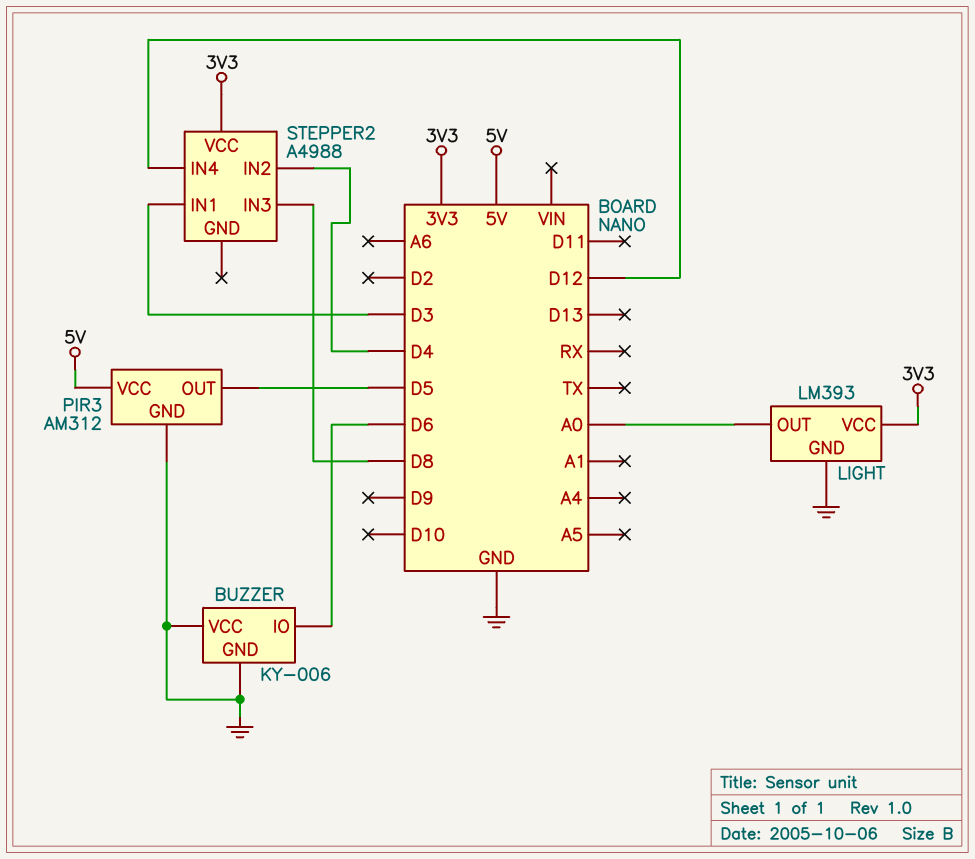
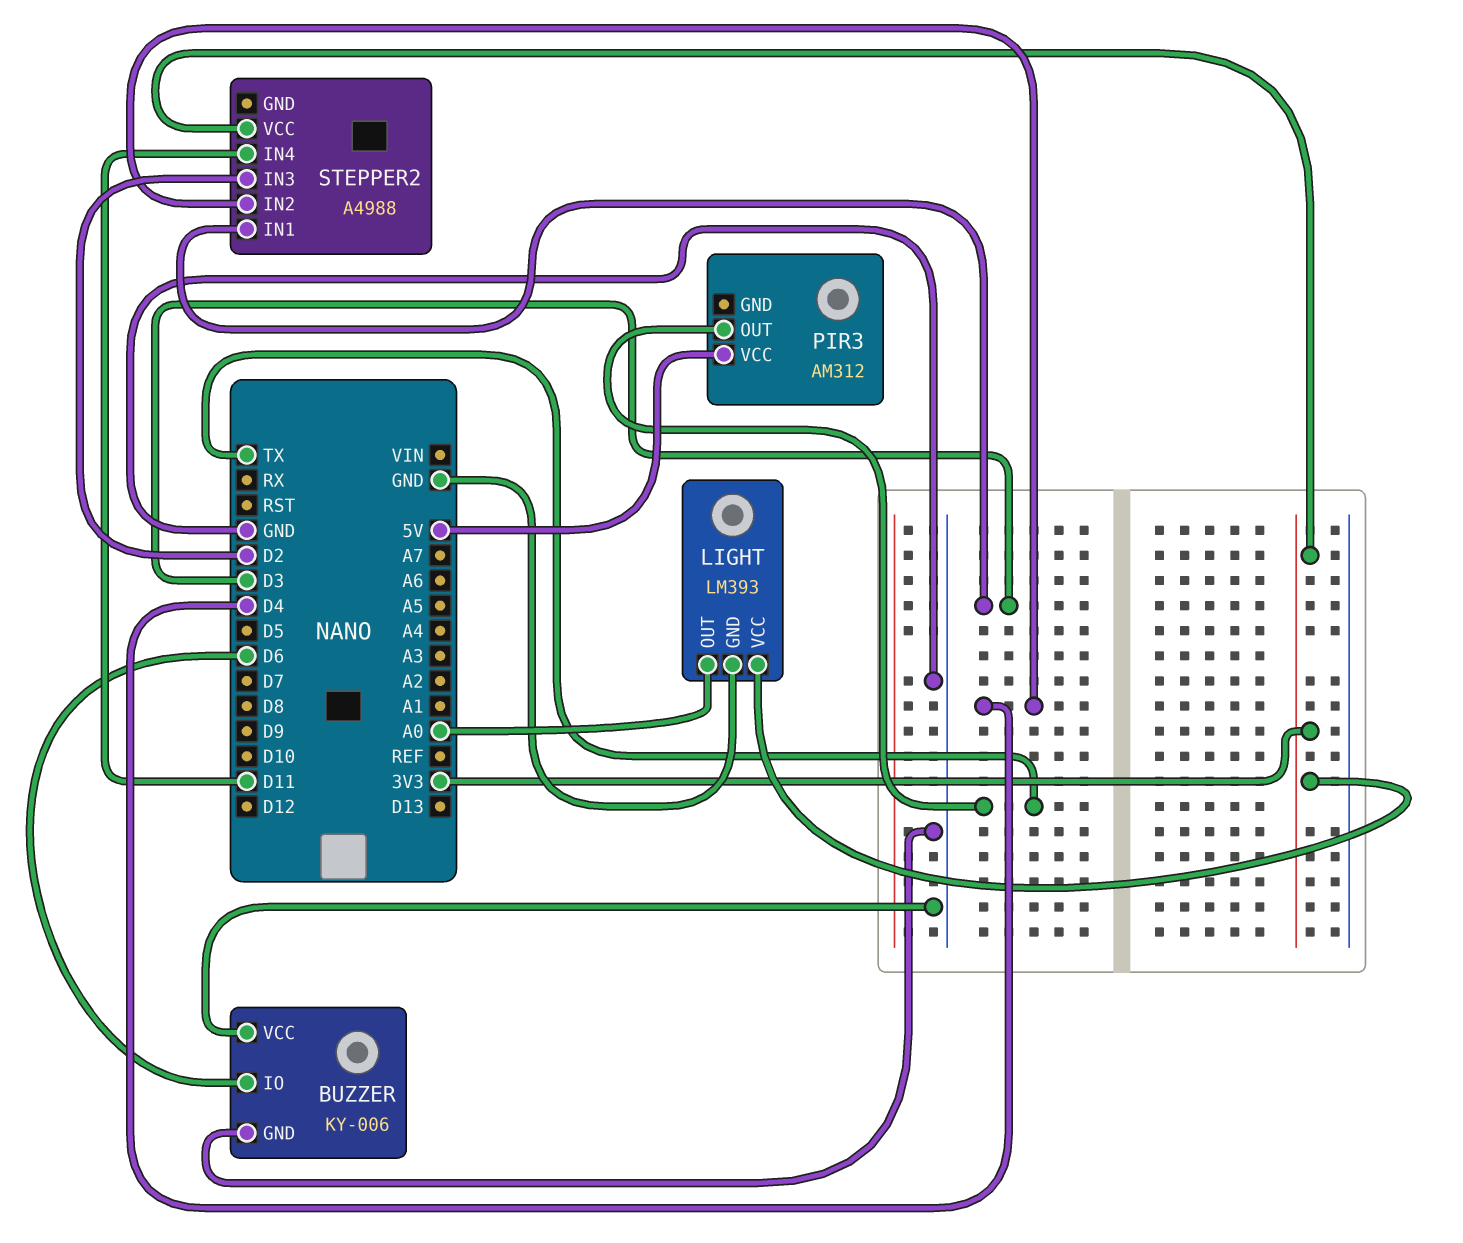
PIR3 pin GND: GND -> none
PIR3 pin OUT: D5 -> TX
STEPPER2 pin IN3: D8 -> D2
STEPPER2 pin IN4: D12 -> D11

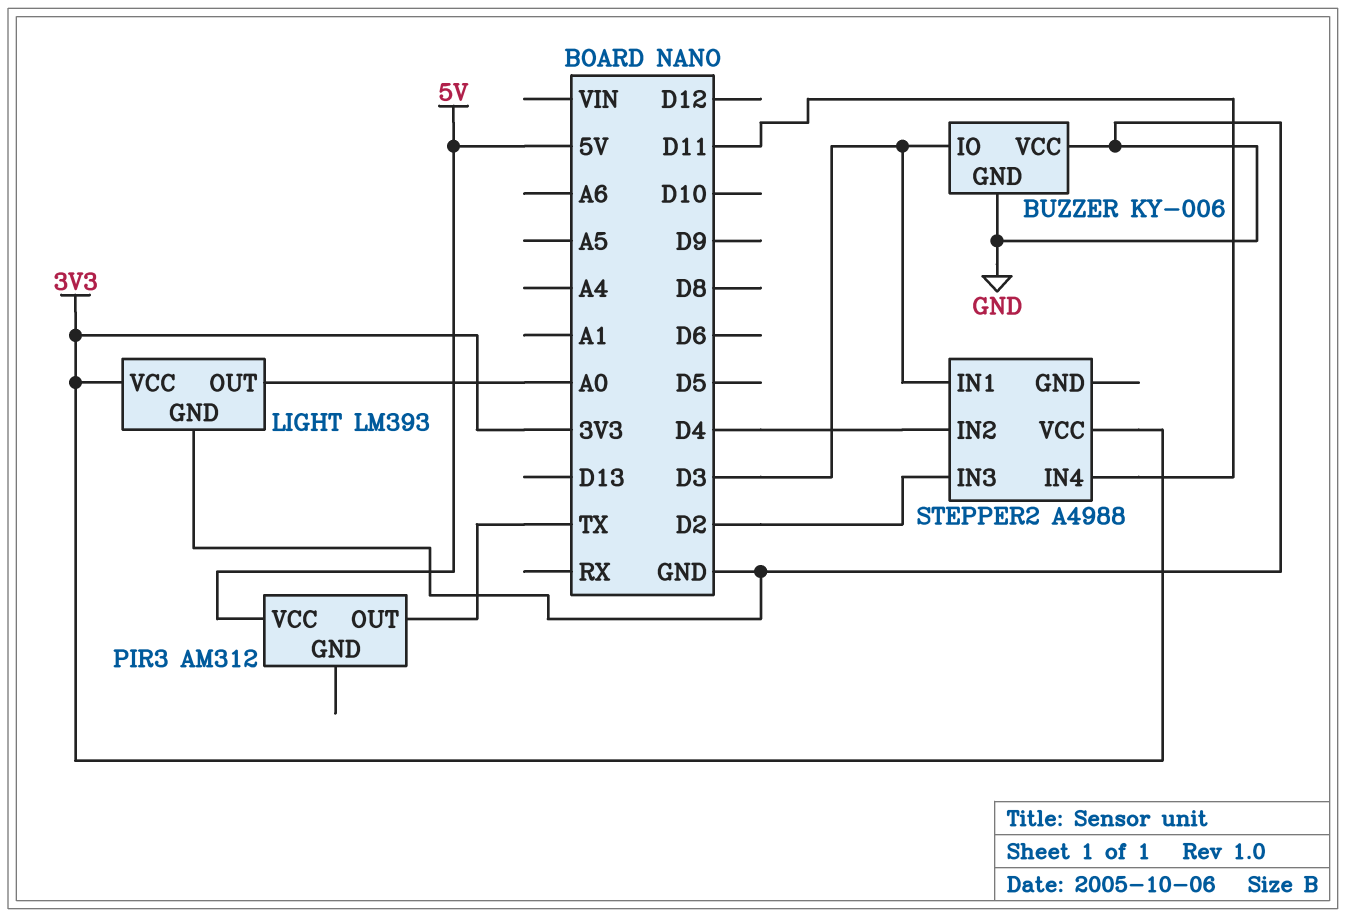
BUZZER pin IO: D6 -> D3

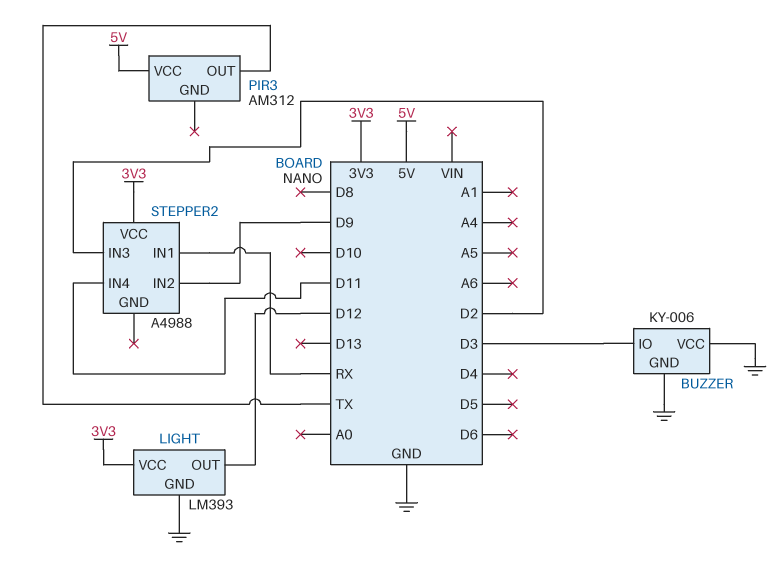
LIGHT pin OUT: A0 -> D12
STEPPER2 pin IN1: D3 -> RX
STEPPER2 pin IN2: D4 -> D9

